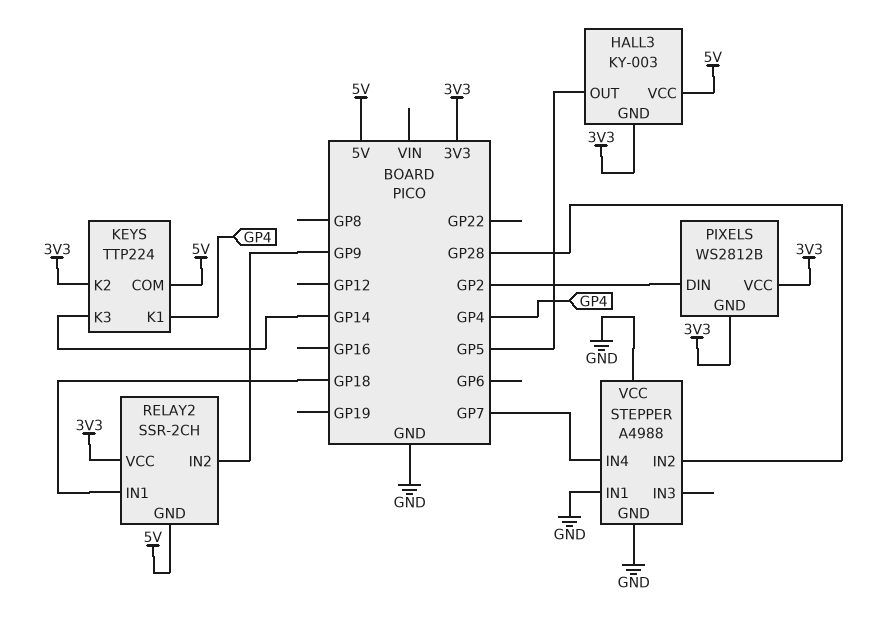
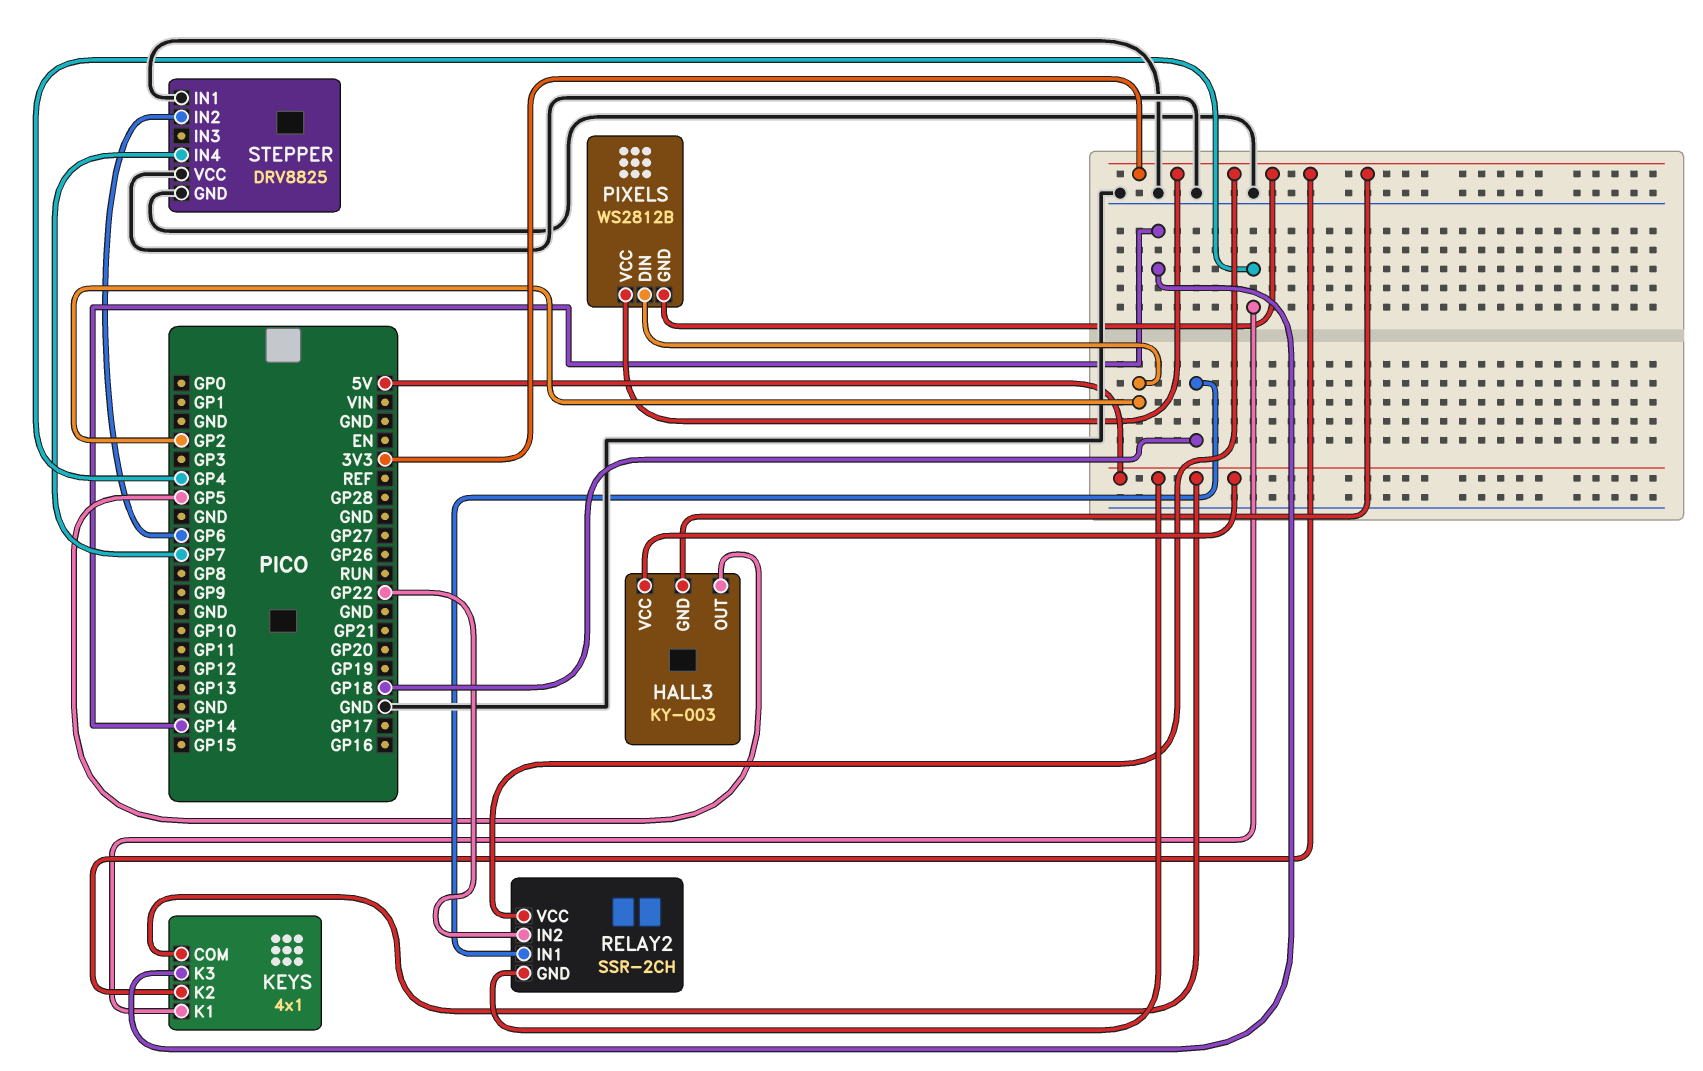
KEYS: TTP224 -> 4x1
RELAY2 pin IN2: GP9 -> GP22
STEPPER: A4988 -> DRV8825
STEPPER pin IN2: GP28 -> GP6

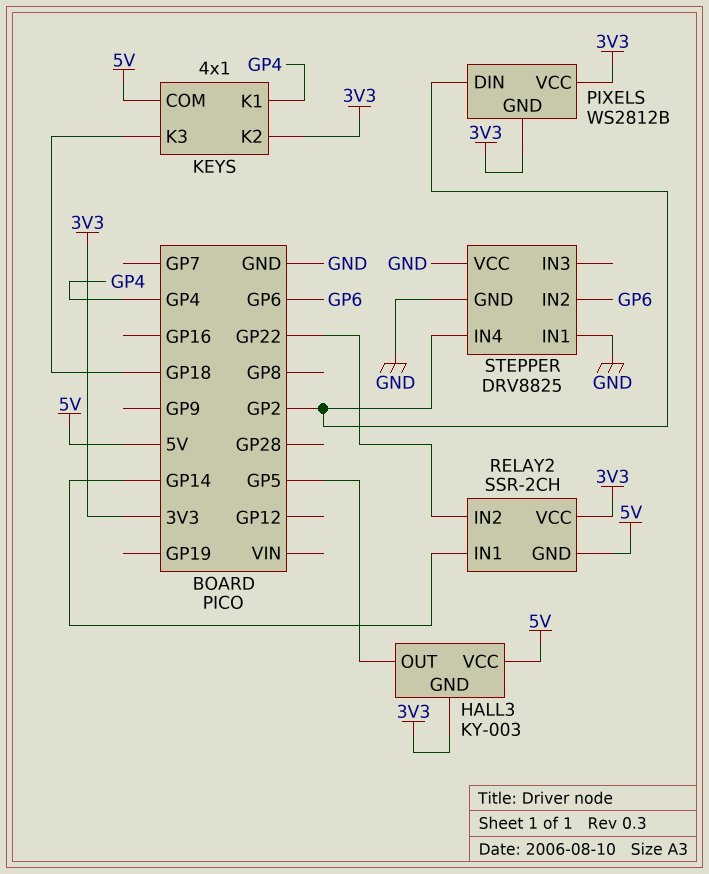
KEYS pin K3: GP14 -> GP18
RELAY2 pin IN1: GP18 -> GP14
STEPPER pin IN4: GP7 -> GP2

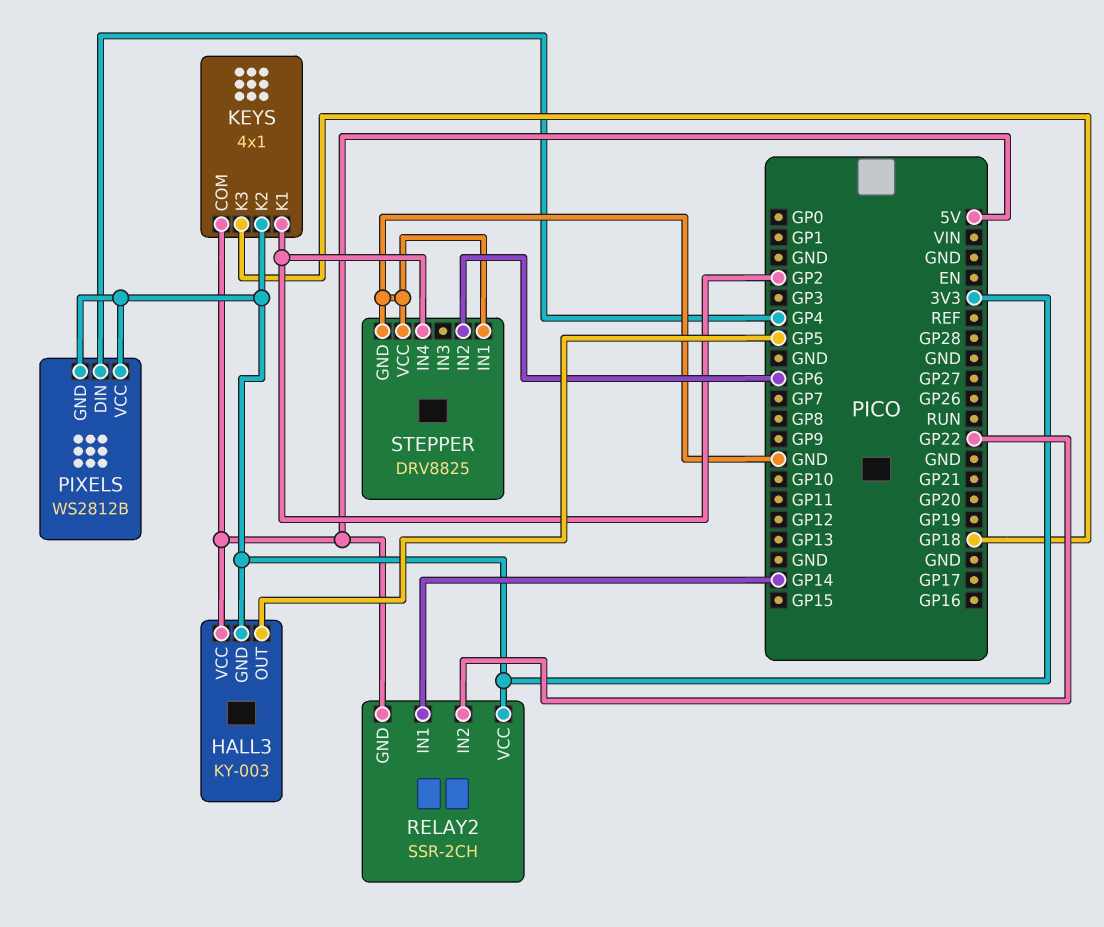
KEYS pin K1: GP4 -> GP2
PIXELS pin DIN: GP2 -> GP4

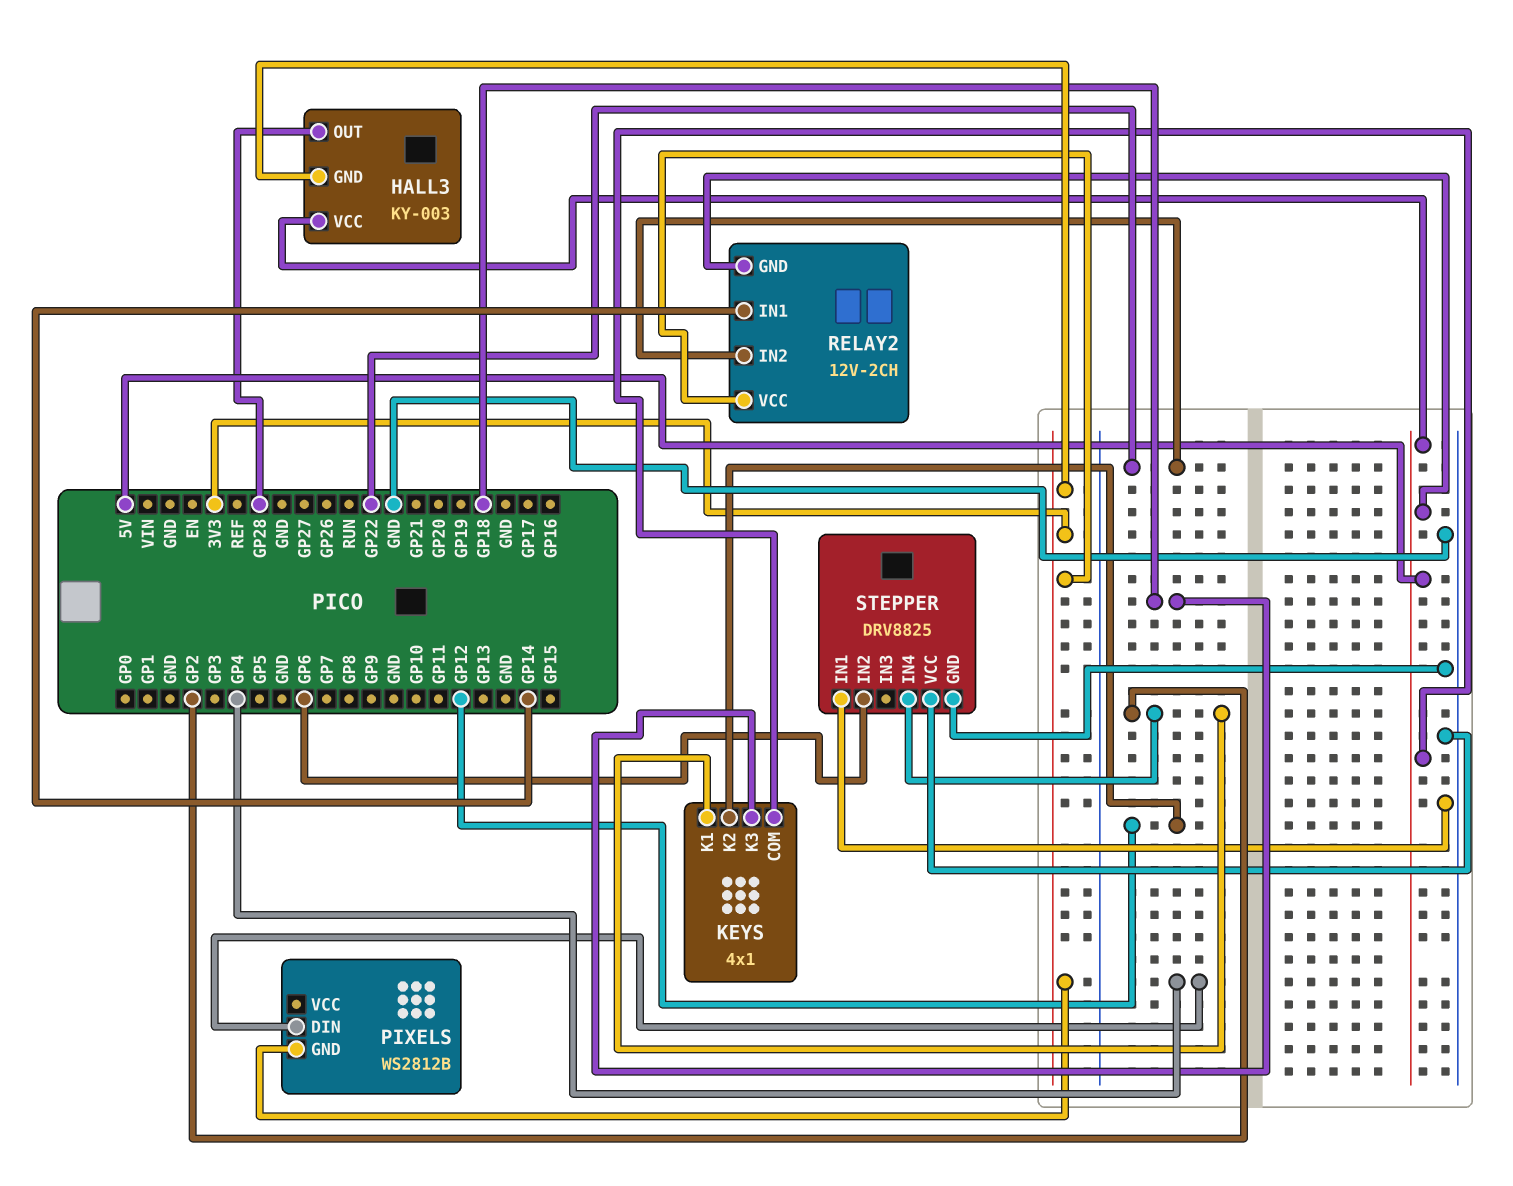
HALL3 pin OUT: GP5 -> GP28
KEYS pin K2: 3V3 -> GP12
PIXELS pin VCC: 3V3 -> none
RELAY2: SSR-2CH -> 12V-2CH

